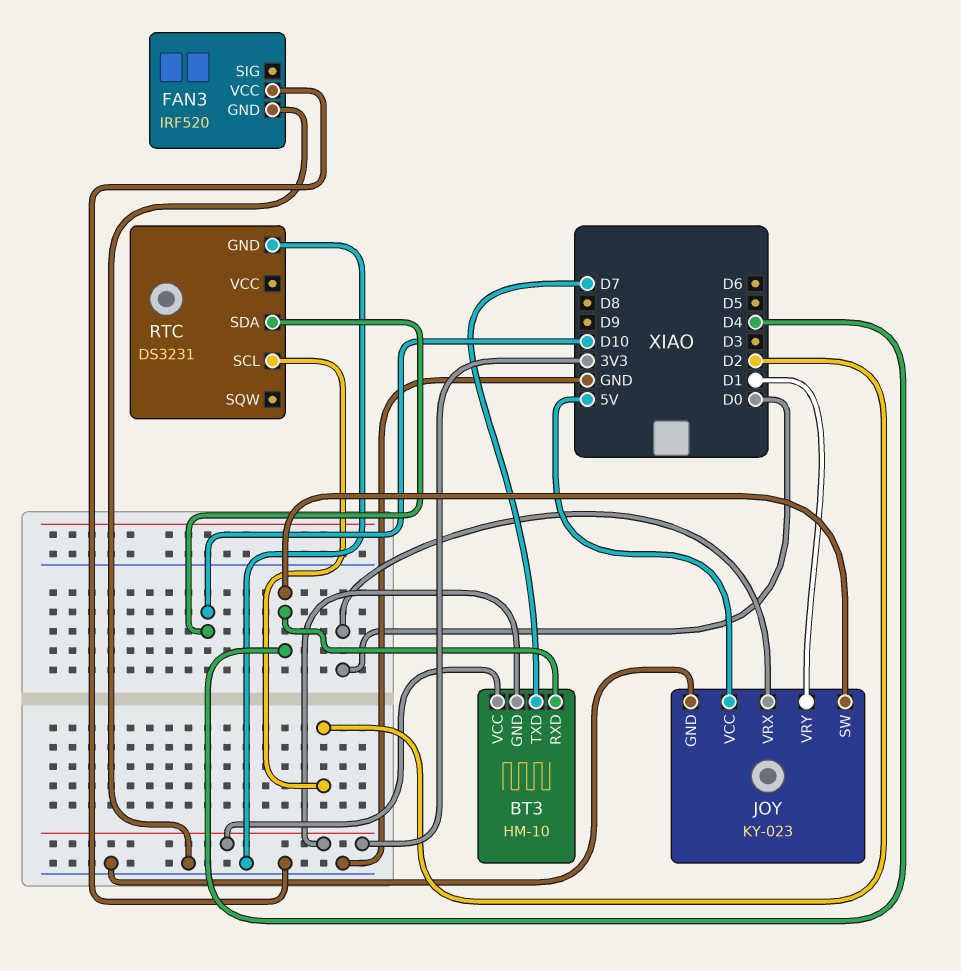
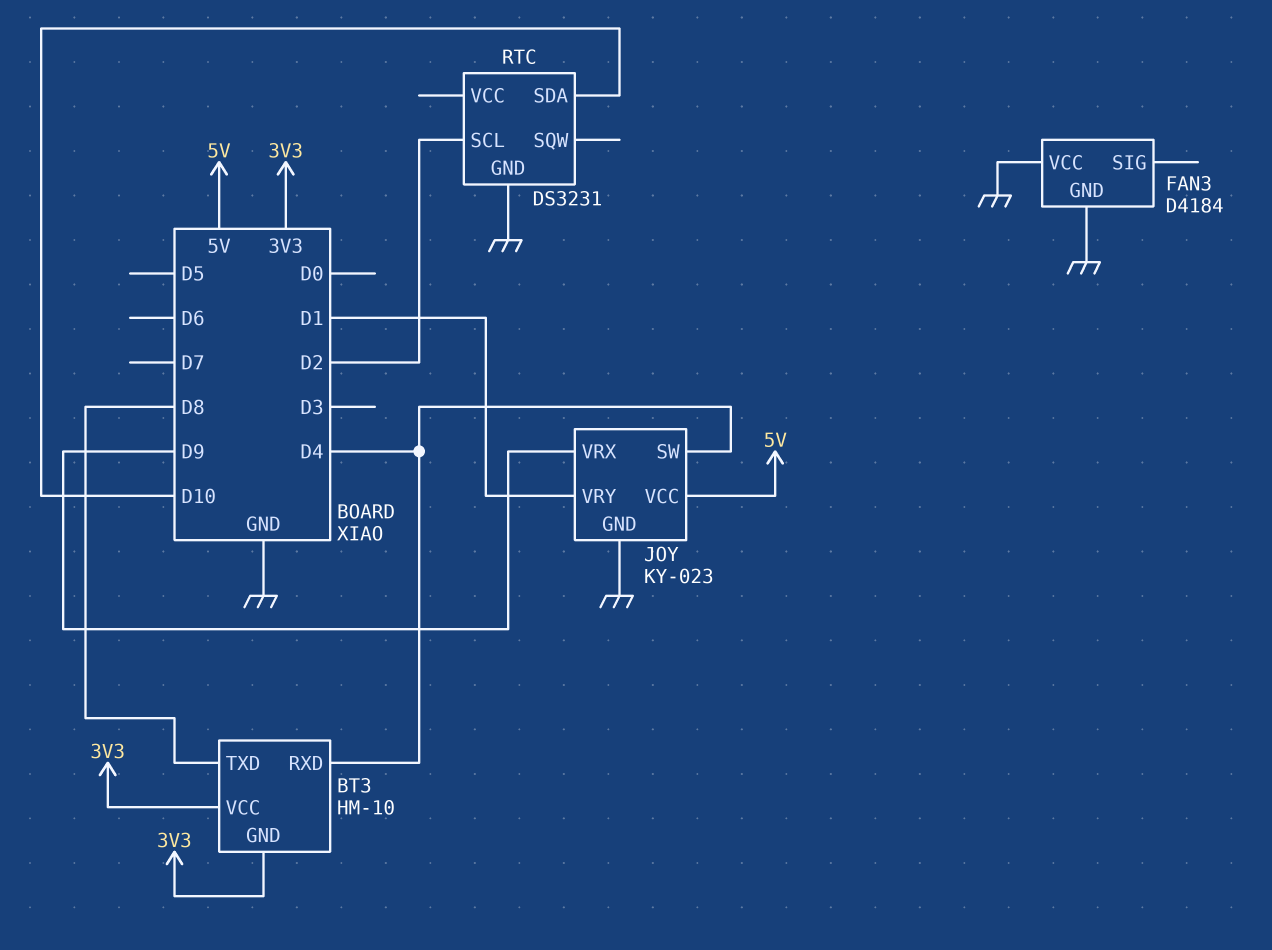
BT3 pin TXD: D7 -> D8
FAN3: IRF520 -> D4184
JOY pin VRX: D0 -> D9

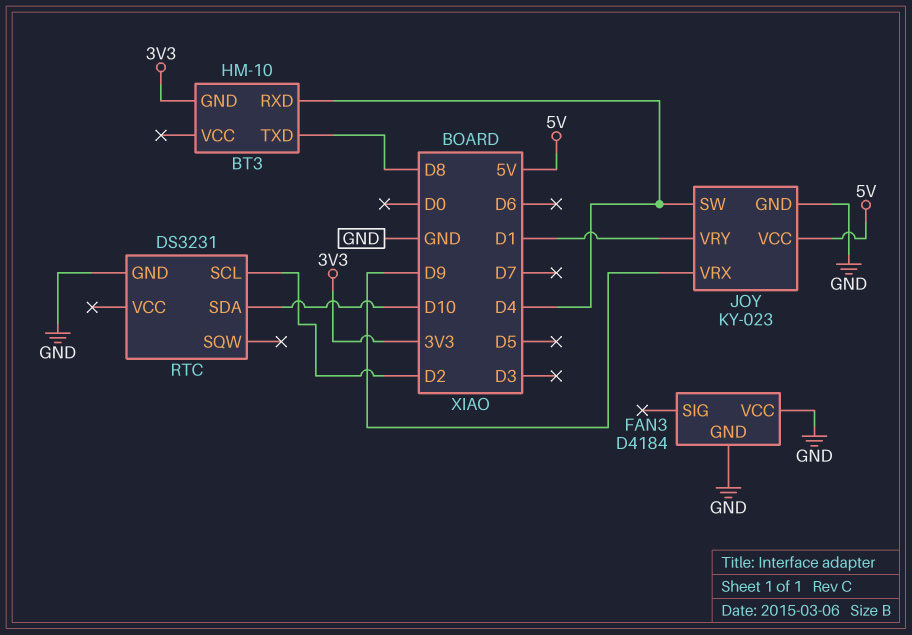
BT3 pin VCC: 3V3 -> none

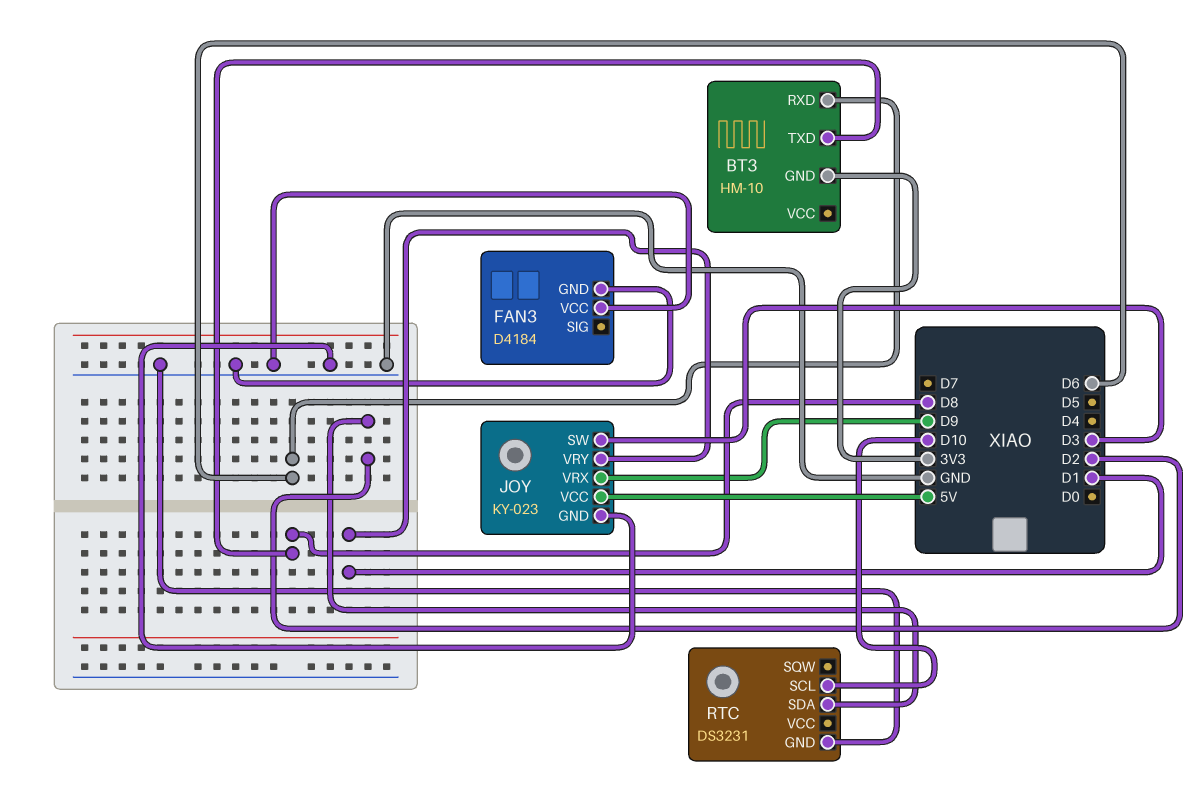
BT3 pin RXD: D4 -> D6
JOY pin SW: D4 -> D3
RTC pin SCL: D2 -> D10
RTC pin SDA: D10 -> D2

